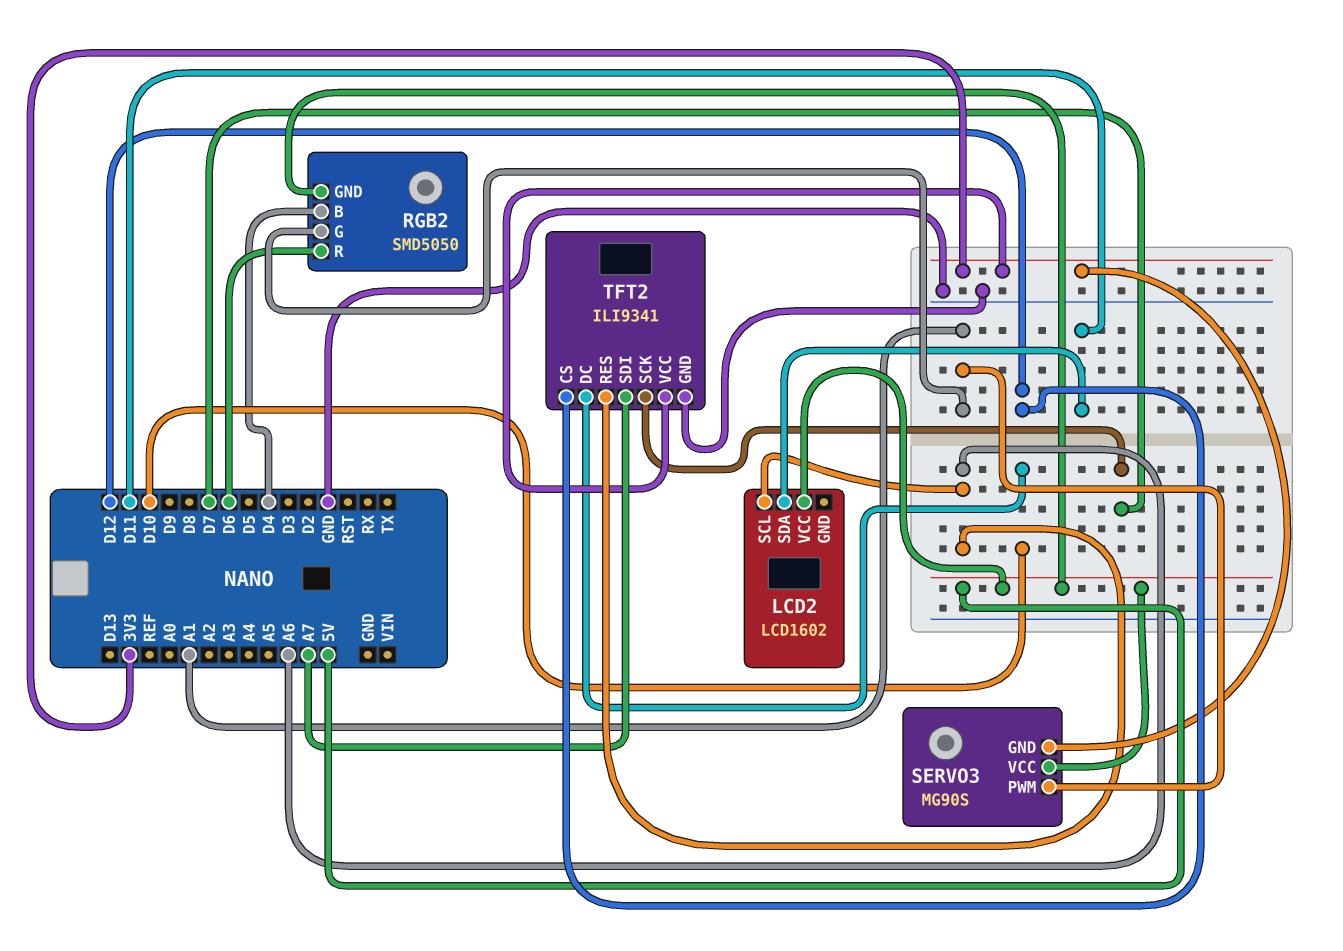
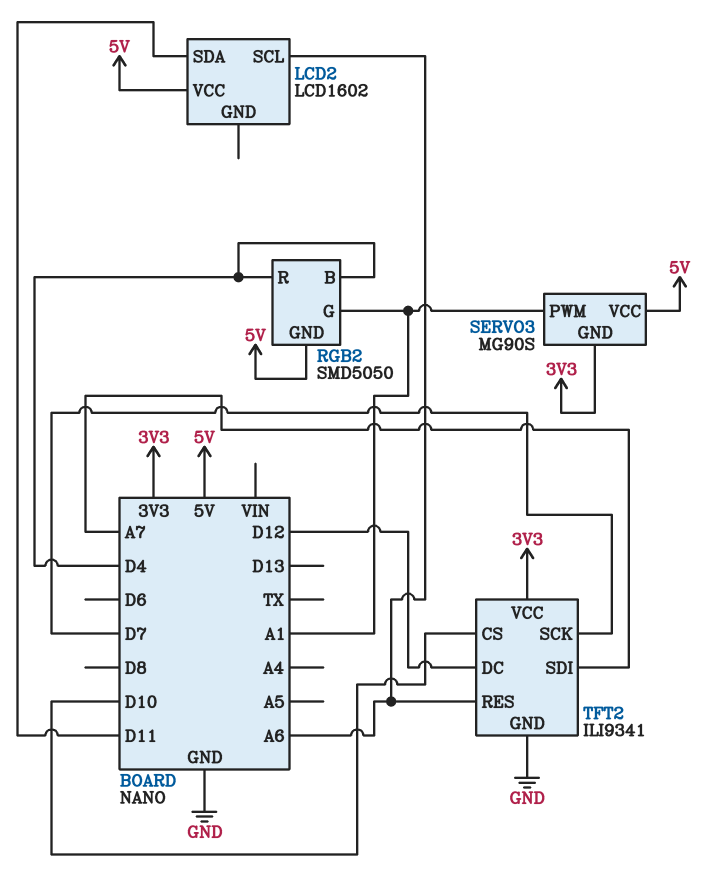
RGB2 pin R: D6 -> D4
TFT2 pin CS: D12 -> D10
TFT2 pin DC: D10 -> D12

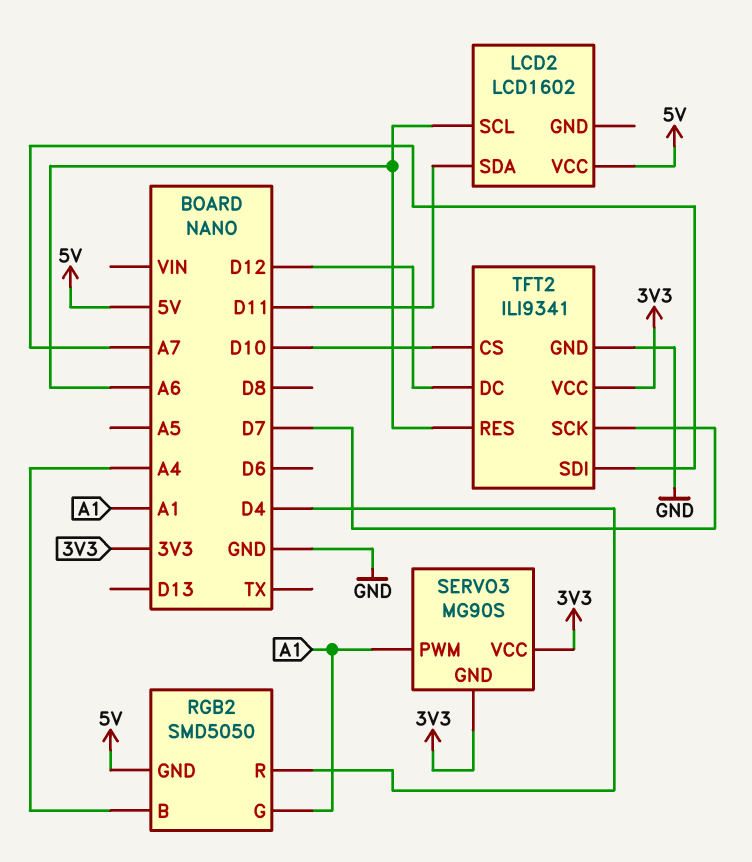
RGB2 pin B: D4 -> A4
SERVO3 pin VCC: 5V -> 3V3

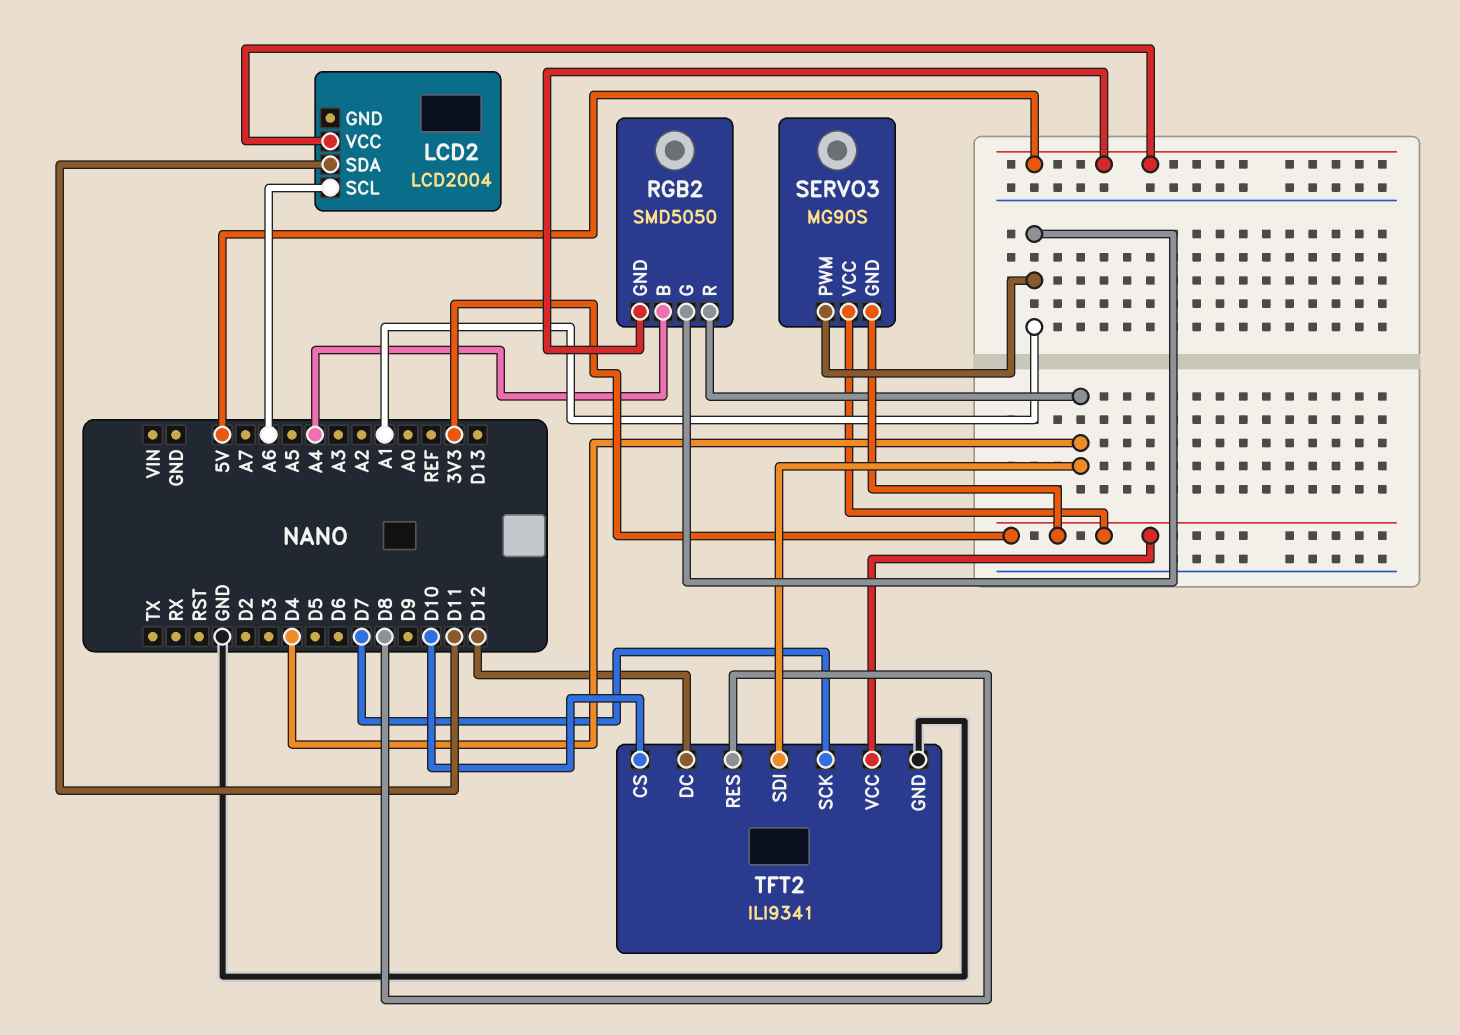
LCD2: LCD1602 -> LCD2004
TFT2 pin RES: A6 -> D8
TFT2 pin SDI: A7 -> D4

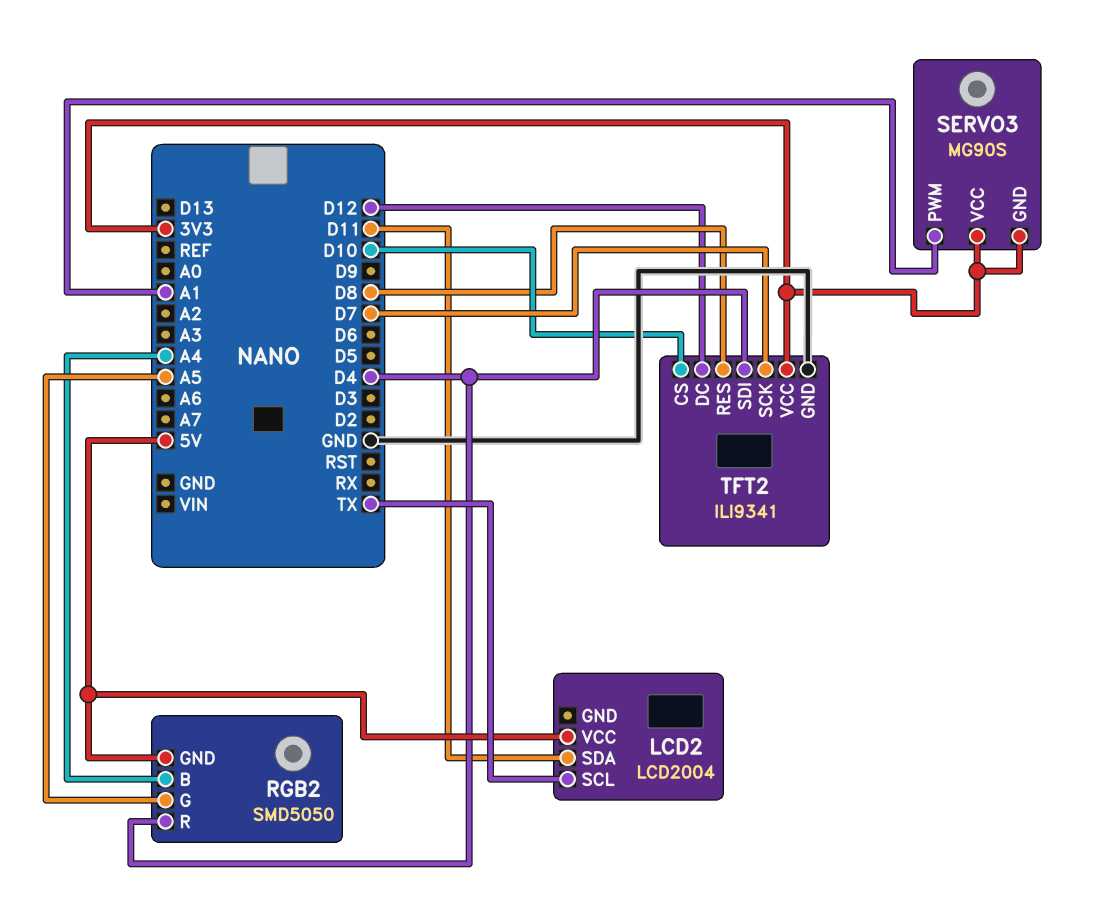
LCD2 pin SCL: A6 -> TX
RGB2 pin G: A1 -> A5

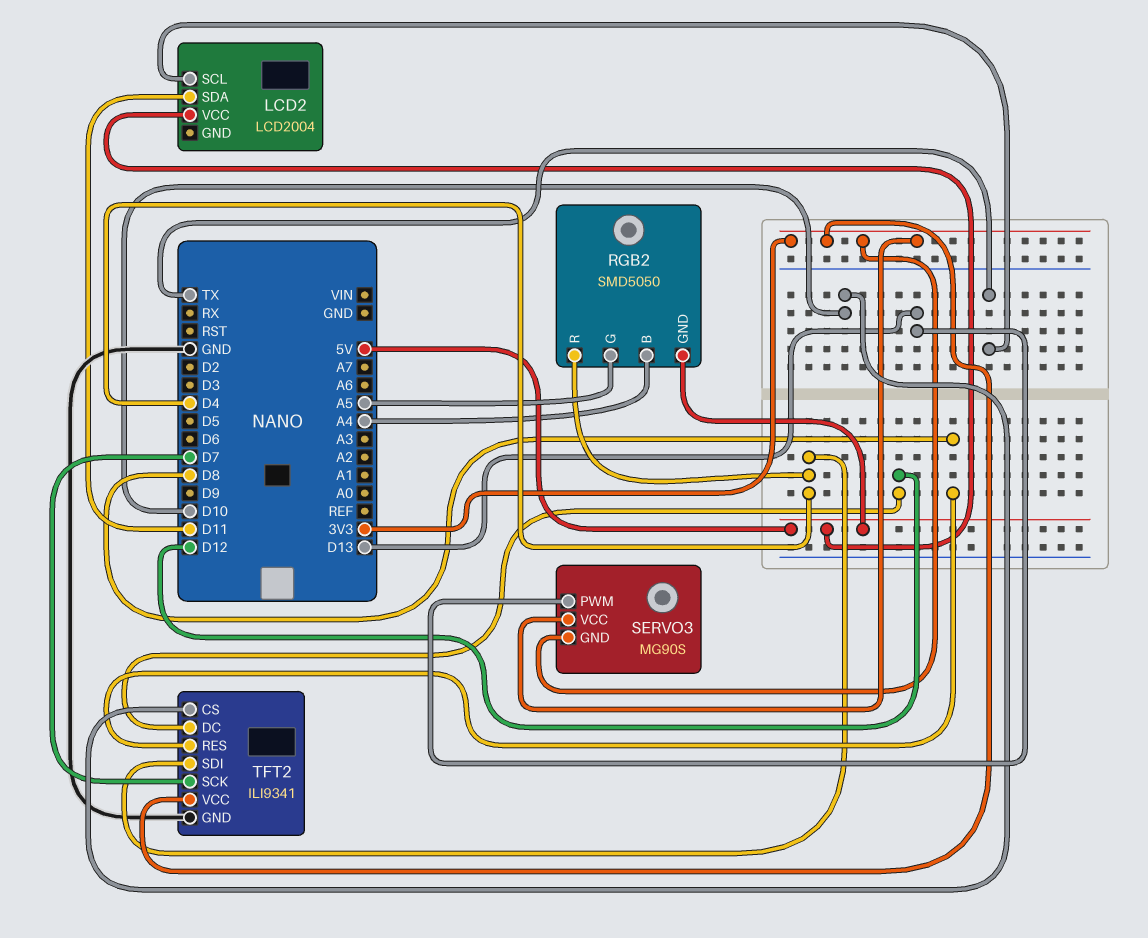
SERVO3 pin PWM: A1 -> D13

